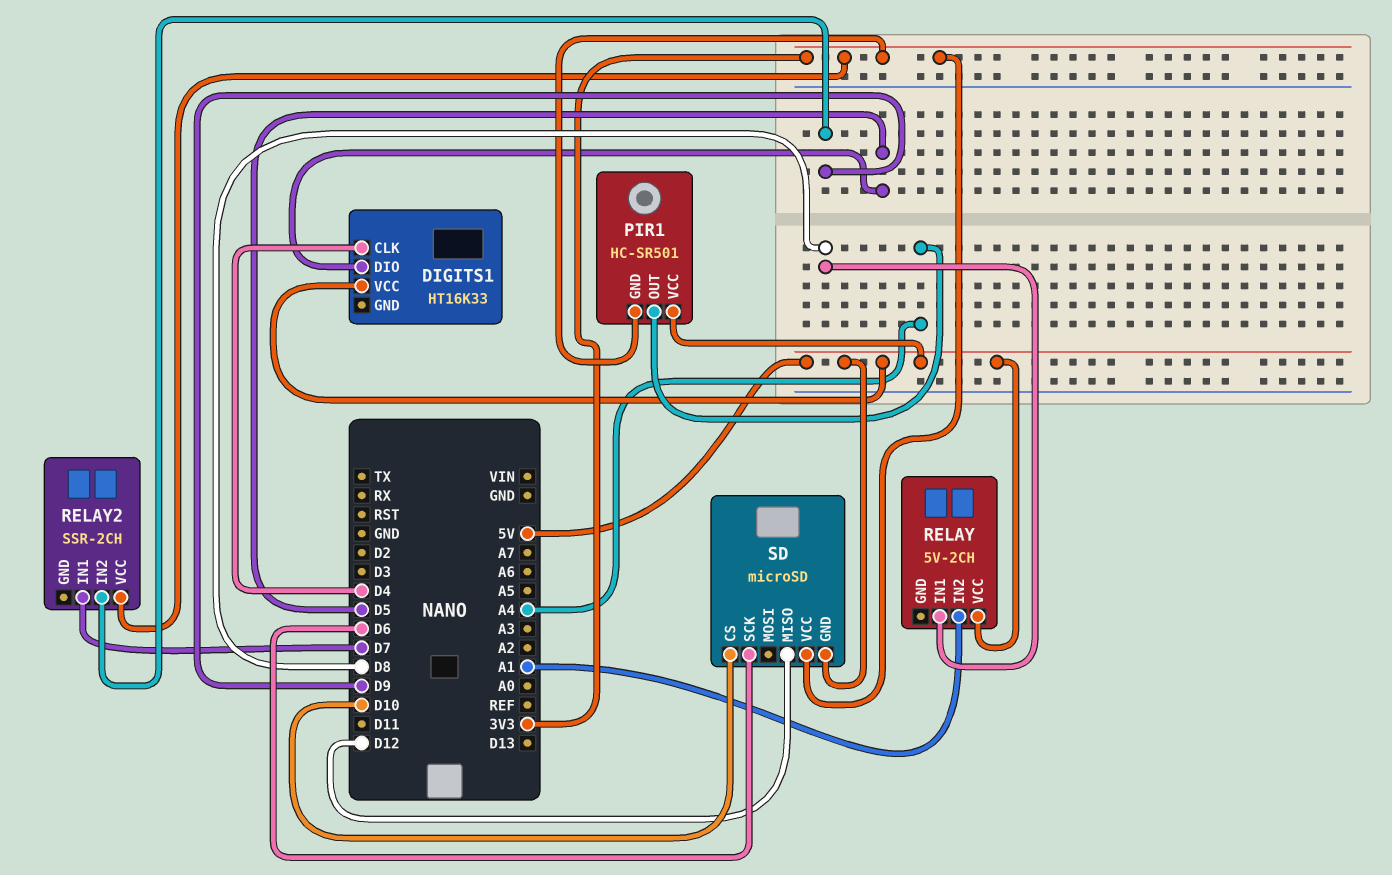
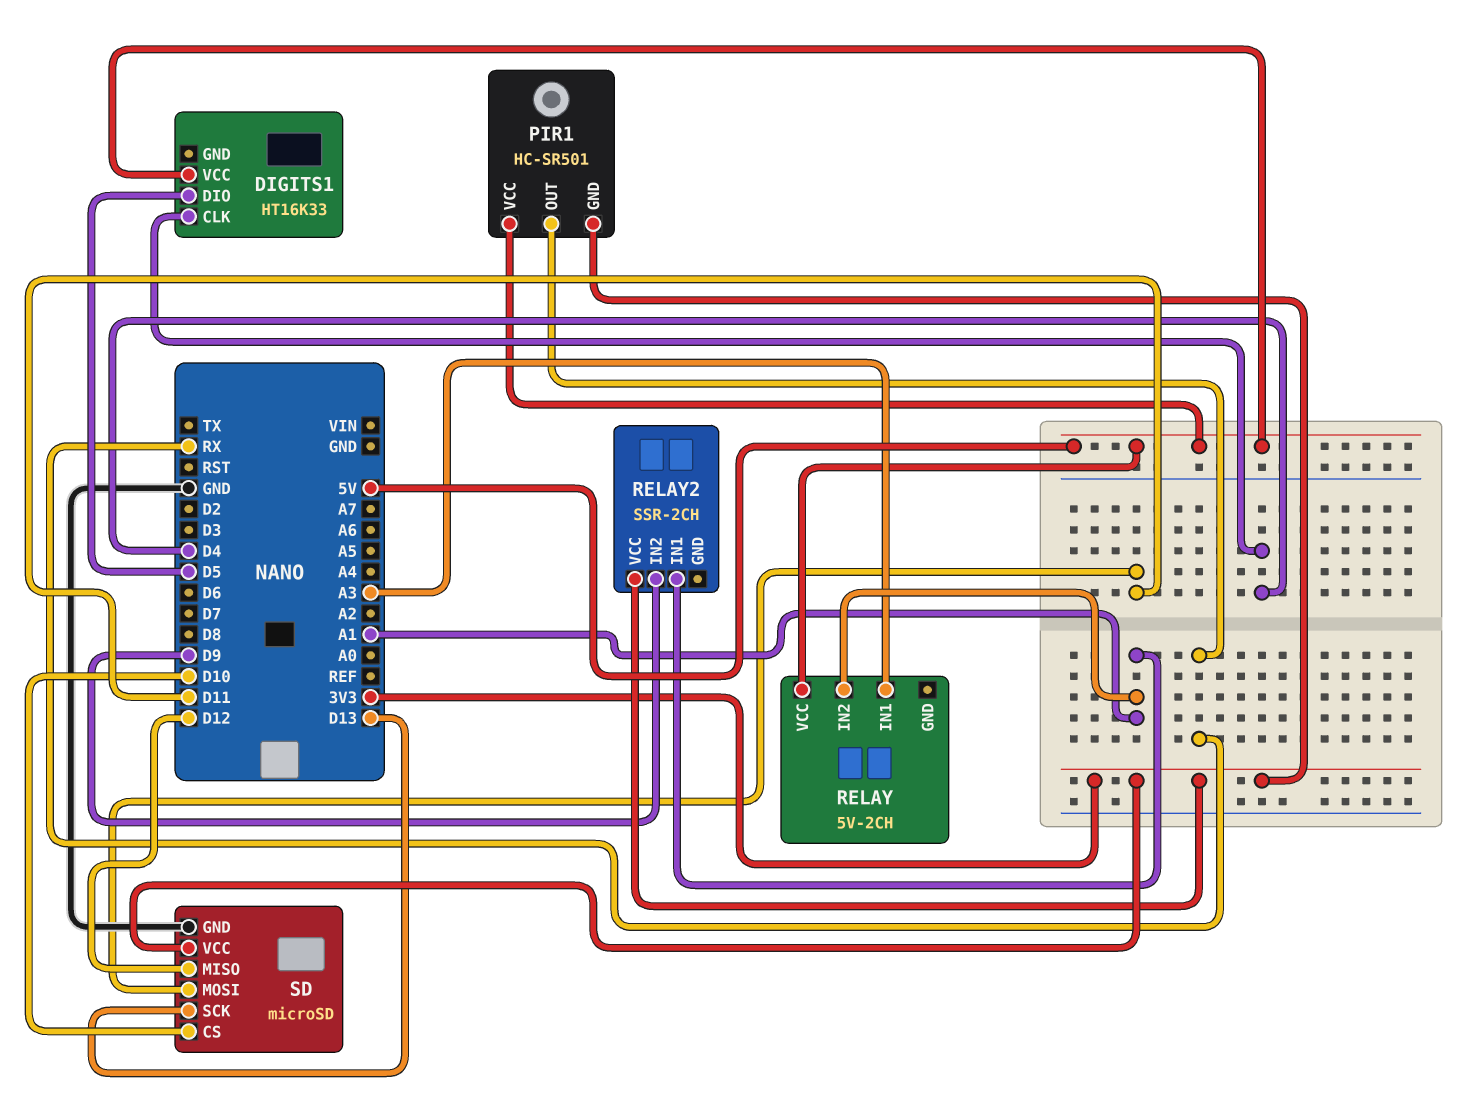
PIR1 pin OUT: A4 -> RX
RELAY pin IN1: D8 -> A3
RELAY2 pin IN1: D7 -> A1
SD pin GND: 5V -> GND
SD pin MOSI: none -> D11
SD pin SCK: D6 -> D13

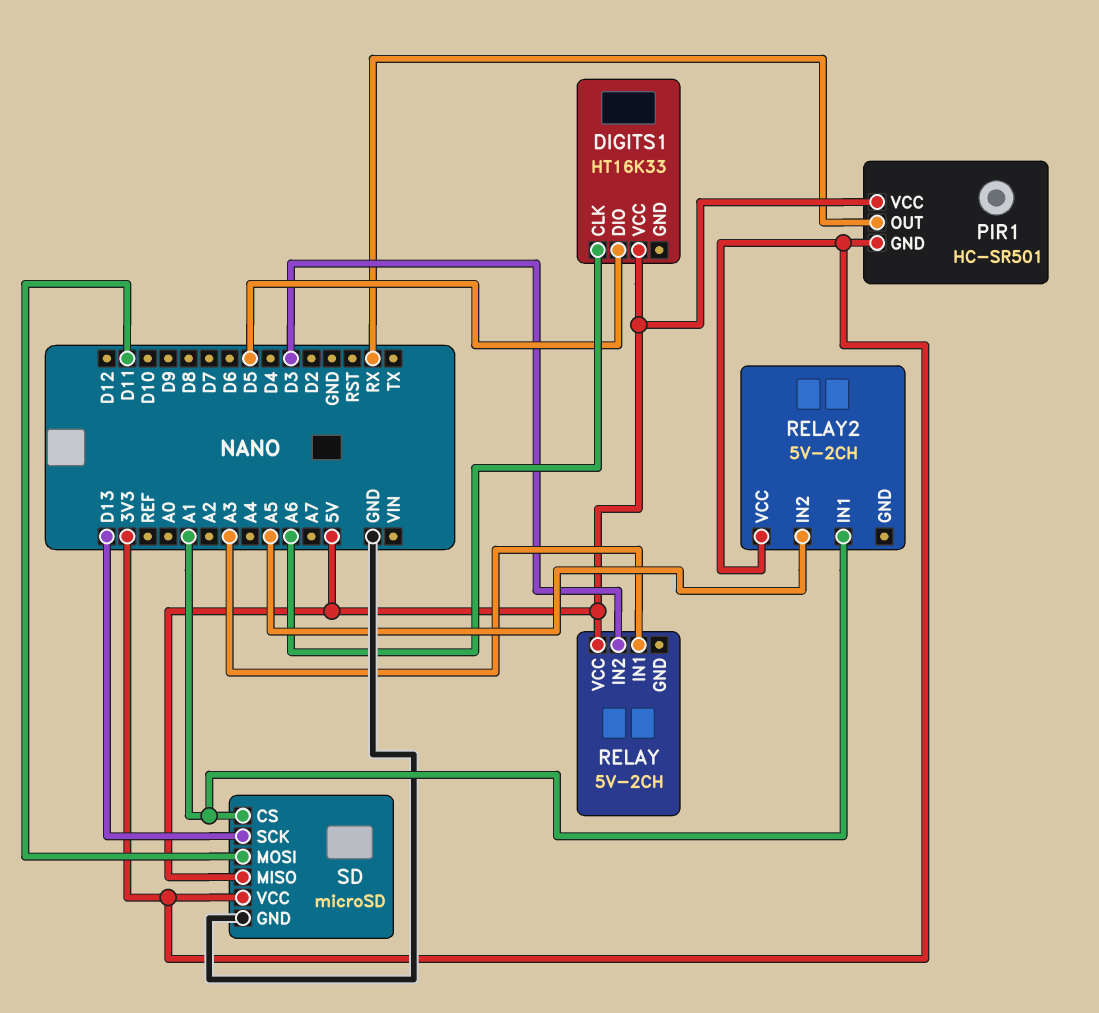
DIGITS1 pin CLK: D4 -> A6
RELAY pin IN2: A1 -> D3
RELAY2: SSR-2CH -> 5V-2CH
RELAY2 pin IN2: D9 -> A5
SD pin CS: D10 -> A1
SD pin MISO: D12 -> 5V

